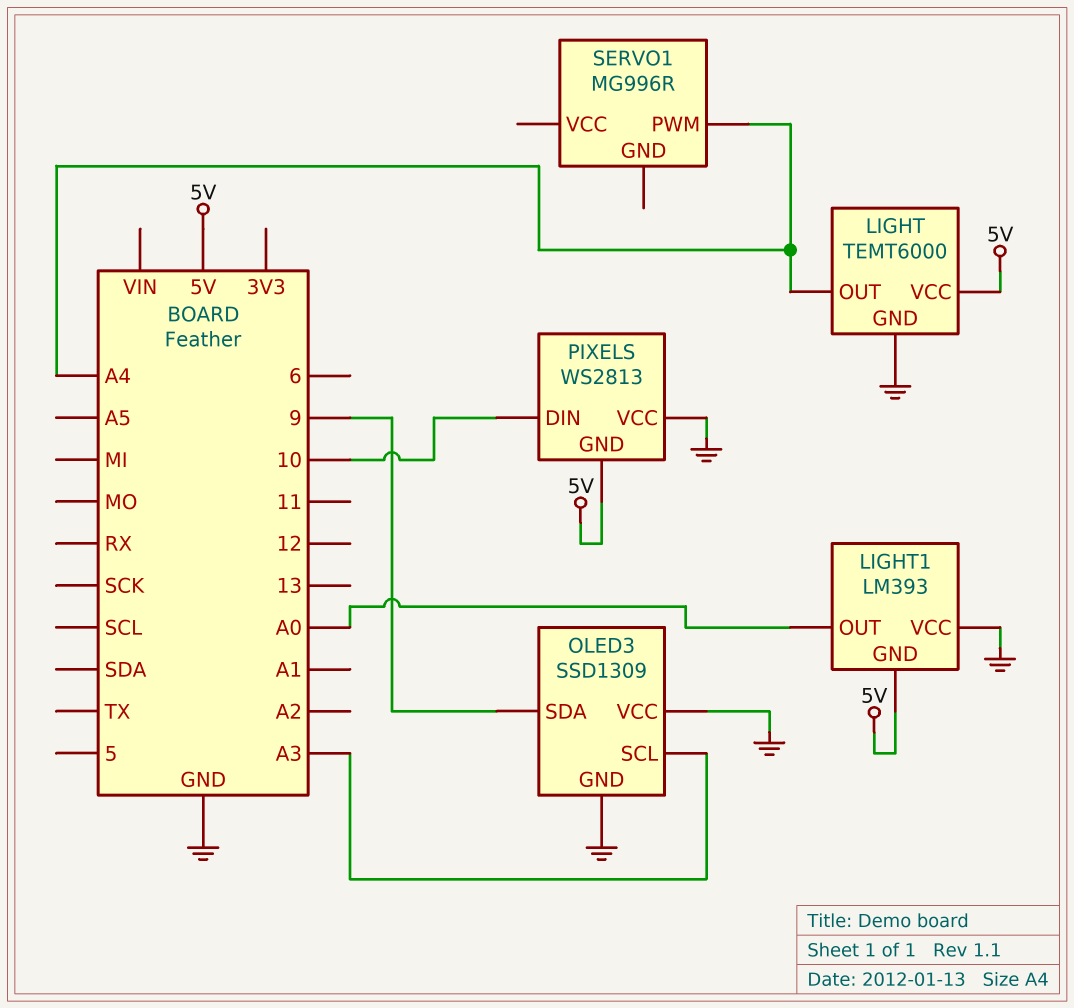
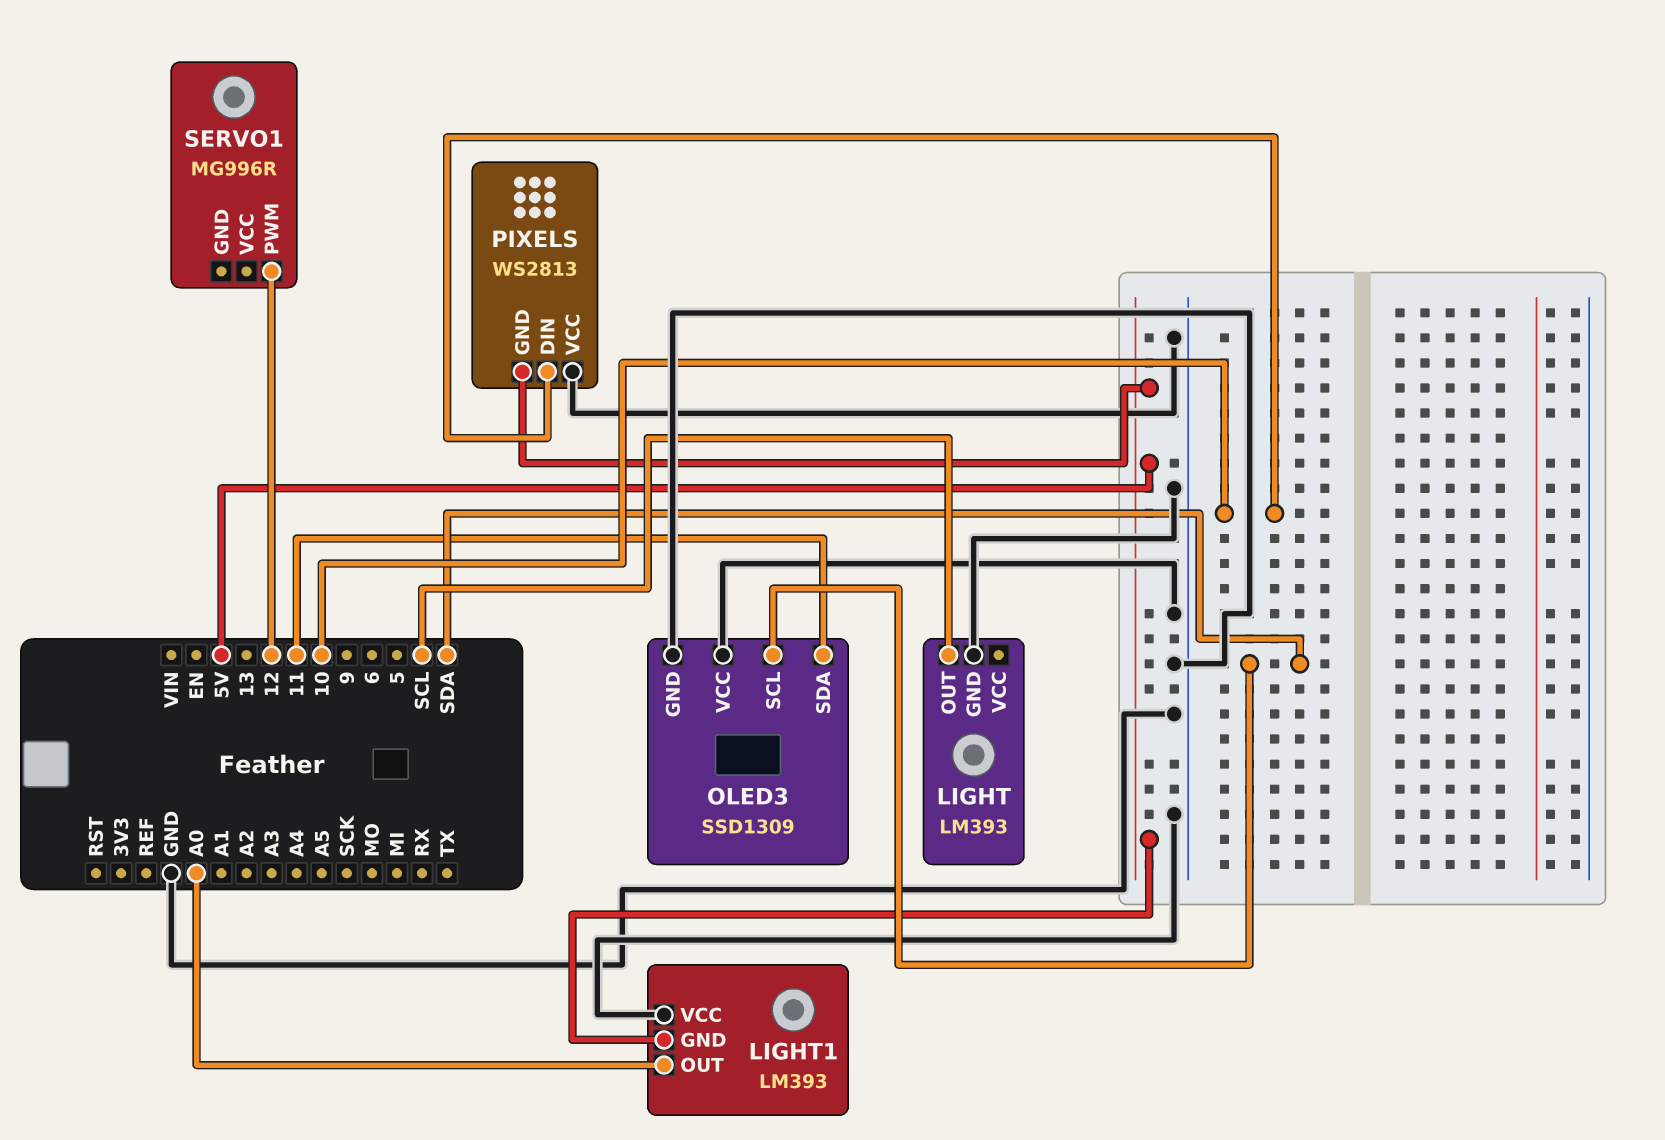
LIGHT: TEMT6000 -> LM393
LIGHT pin OUT: A4 -> SCL
LIGHT pin VCC: 5V -> none
OLED3 pin SCL: A3 -> SDA
OLED3 pin SDA: 9 -> 11
SERVO1 pin PWM: A4 -> 12

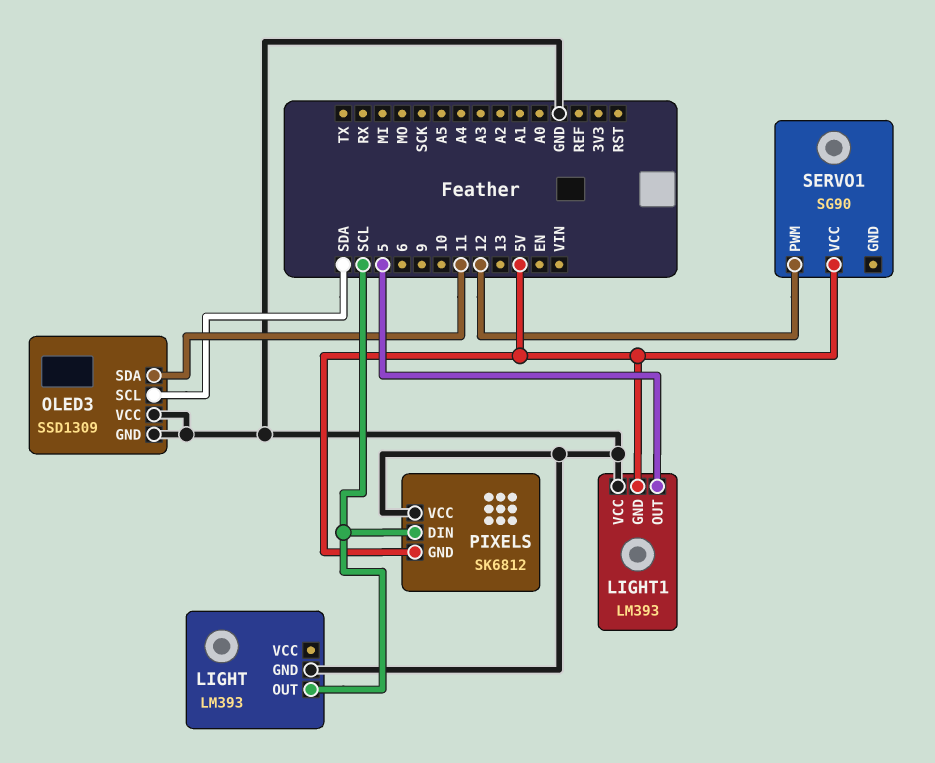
LIGHT1 pin OUT: A0 -> 5
PIXELS: WS2813 -> SK6812
PIXELS pin DIN: 10 -> SCL
SERVO1: MG996R -> SG90
SERVO1 pin VCC: none -> 5V

